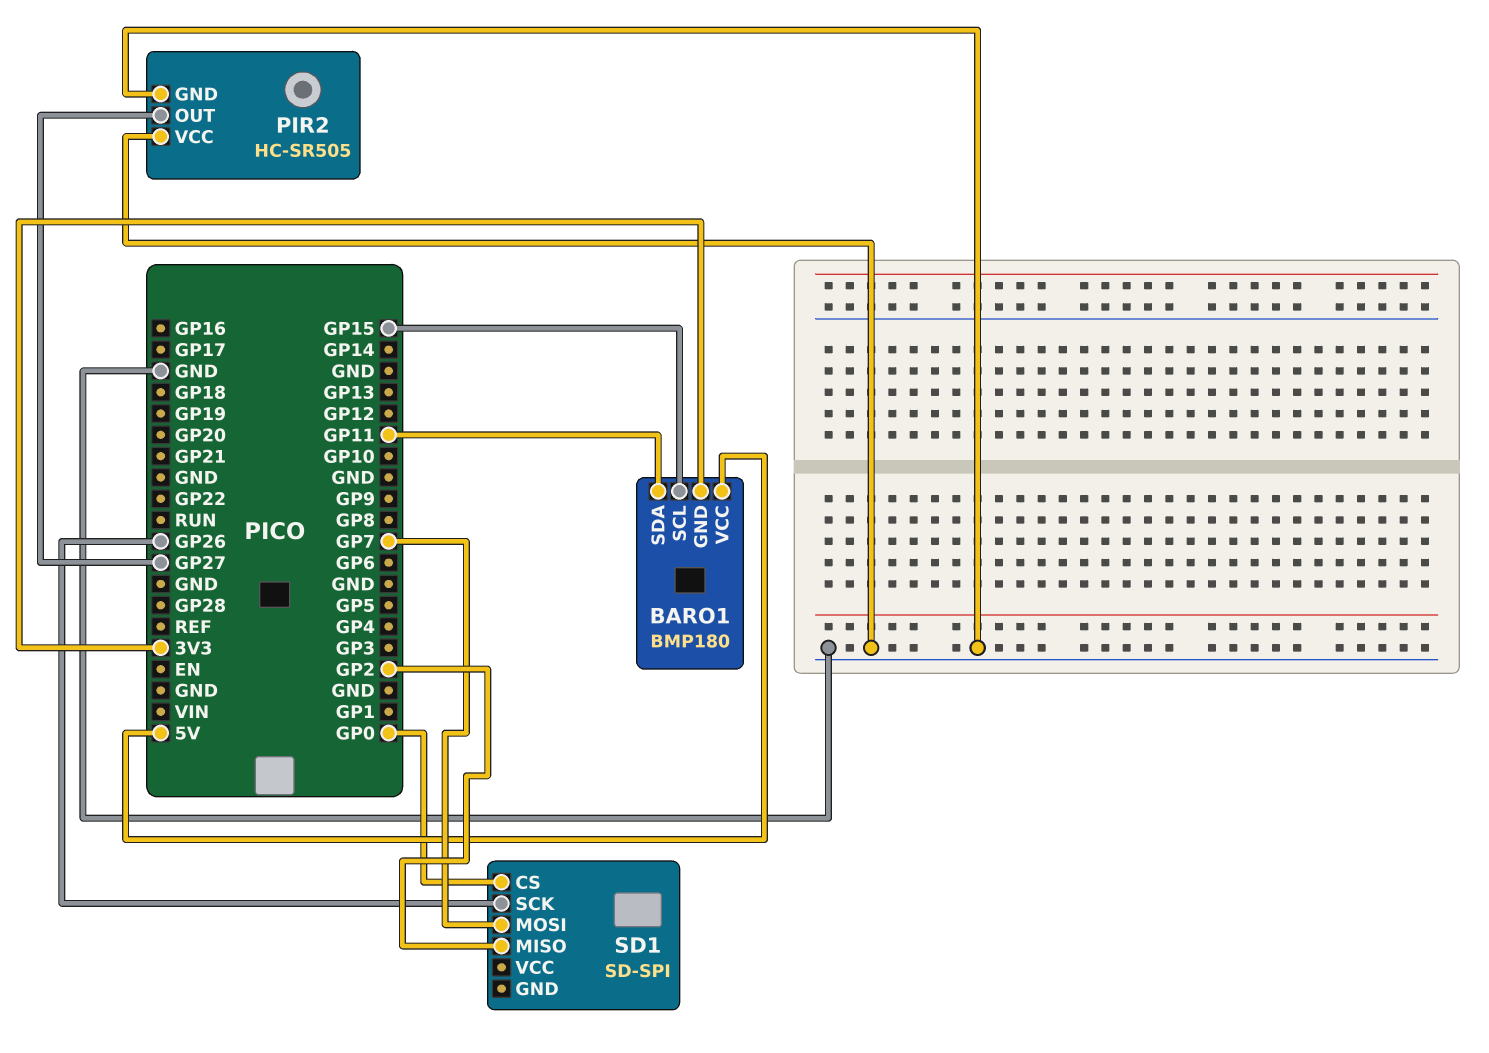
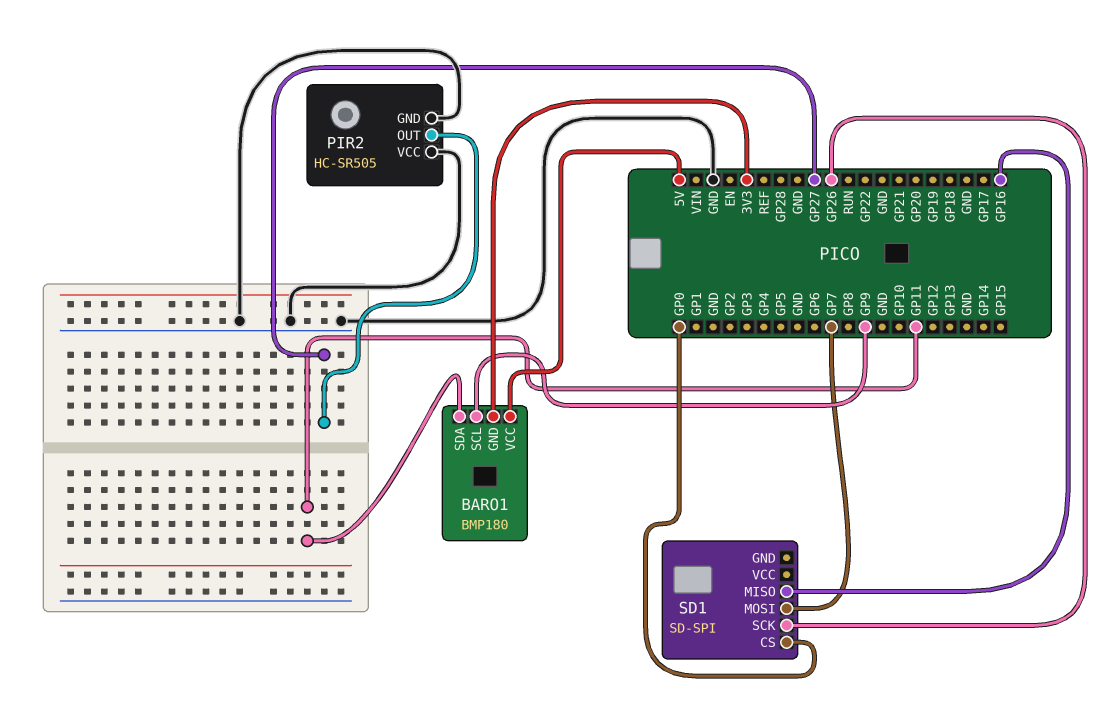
BARO1 pin SCL: GP15 -> GP9
SD1 pin MISO: GP2 -> GP16

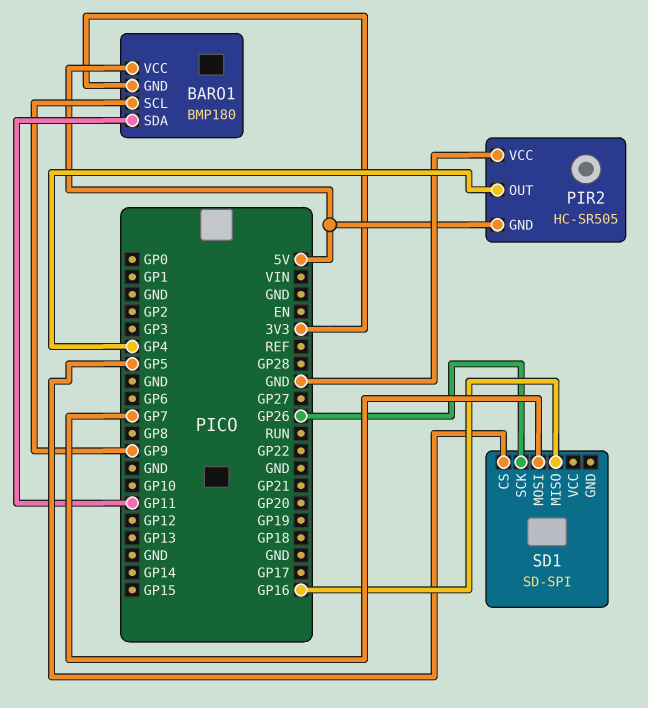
PIR2 pin GND: GND -> 5V
PIR2 pin OUT: GP27 -> GP4
SD1 pin CS: GP0 -> GP5

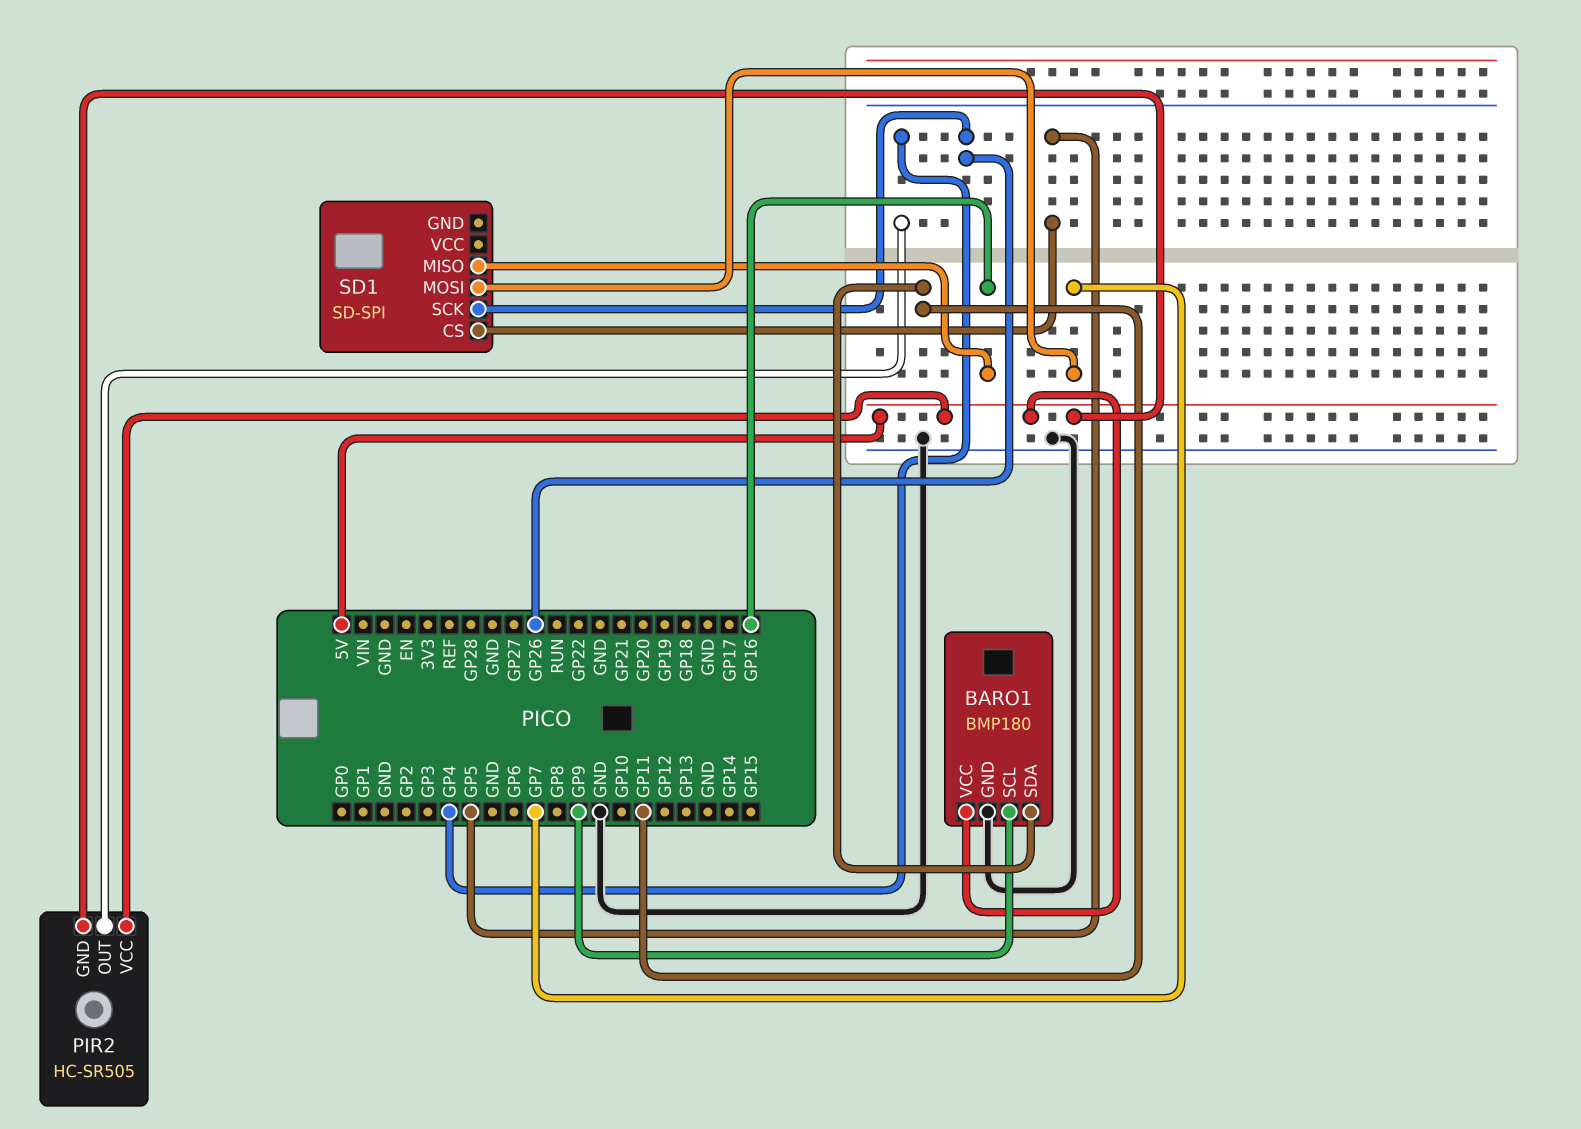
BARO1 pin GND: 3V3 -> GND
PIR2 pin VCC: GND -> 5V

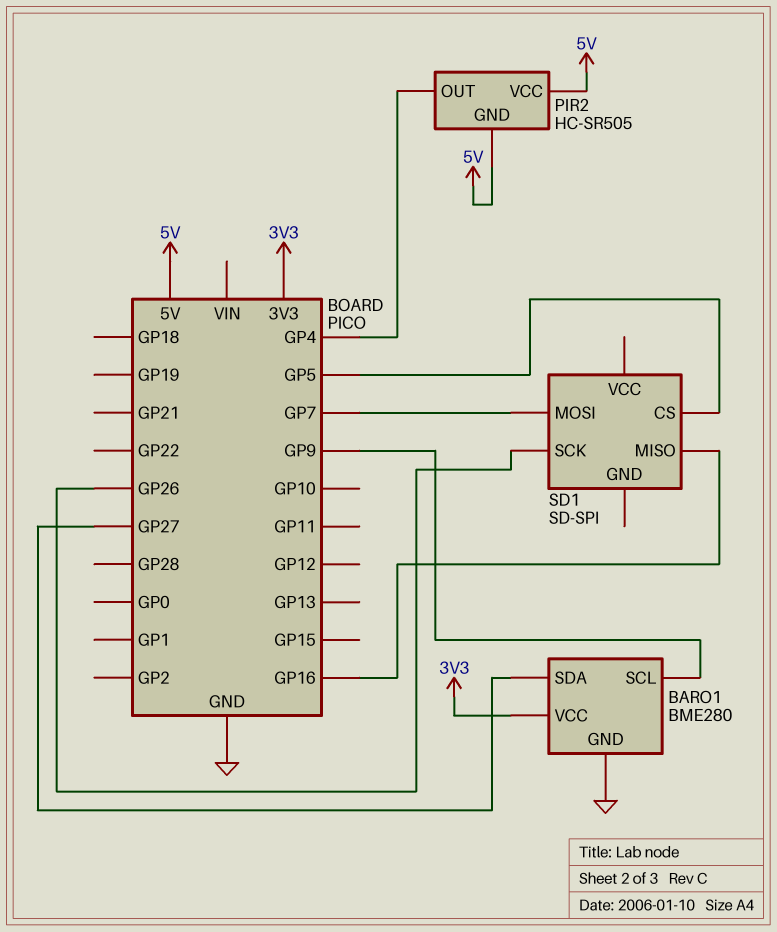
BARO1: BMP180 -> BME280
BARO1 pin SDA: GP11 -> GP27
BARO1 pin VCC: 5V -> 3V3

